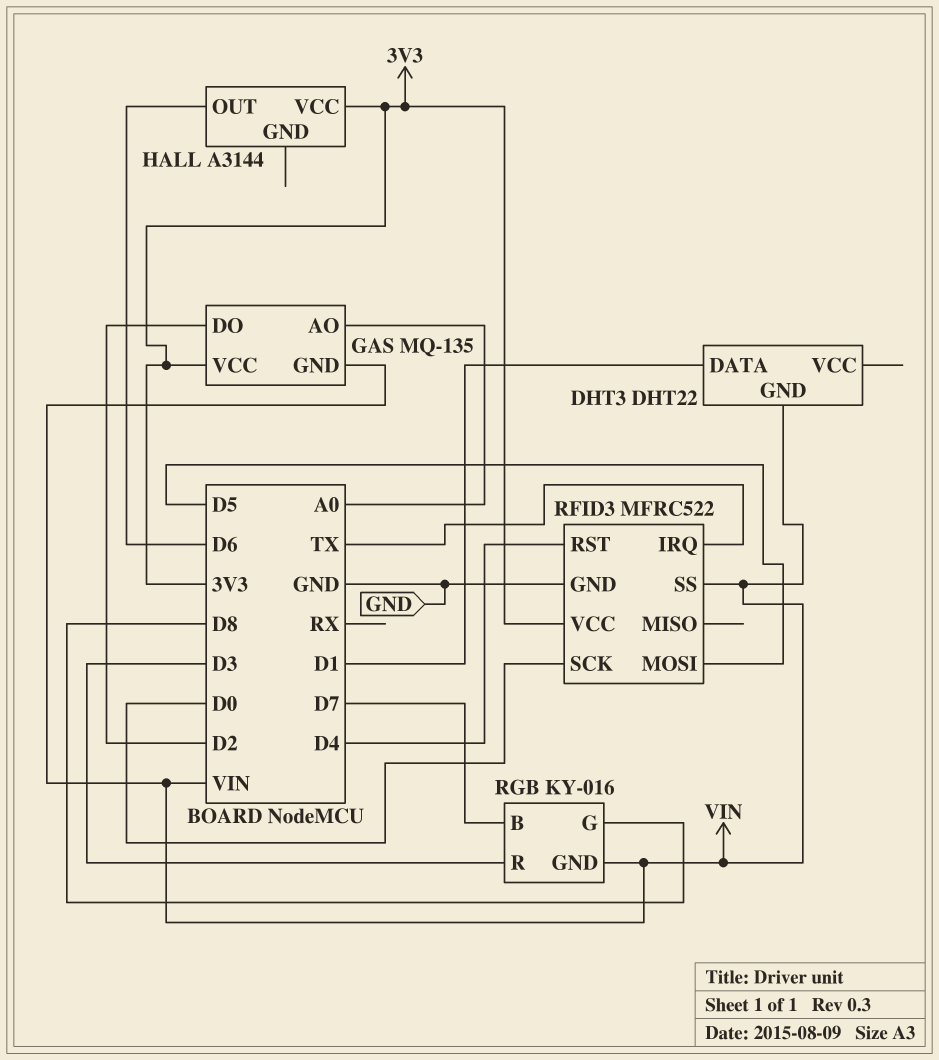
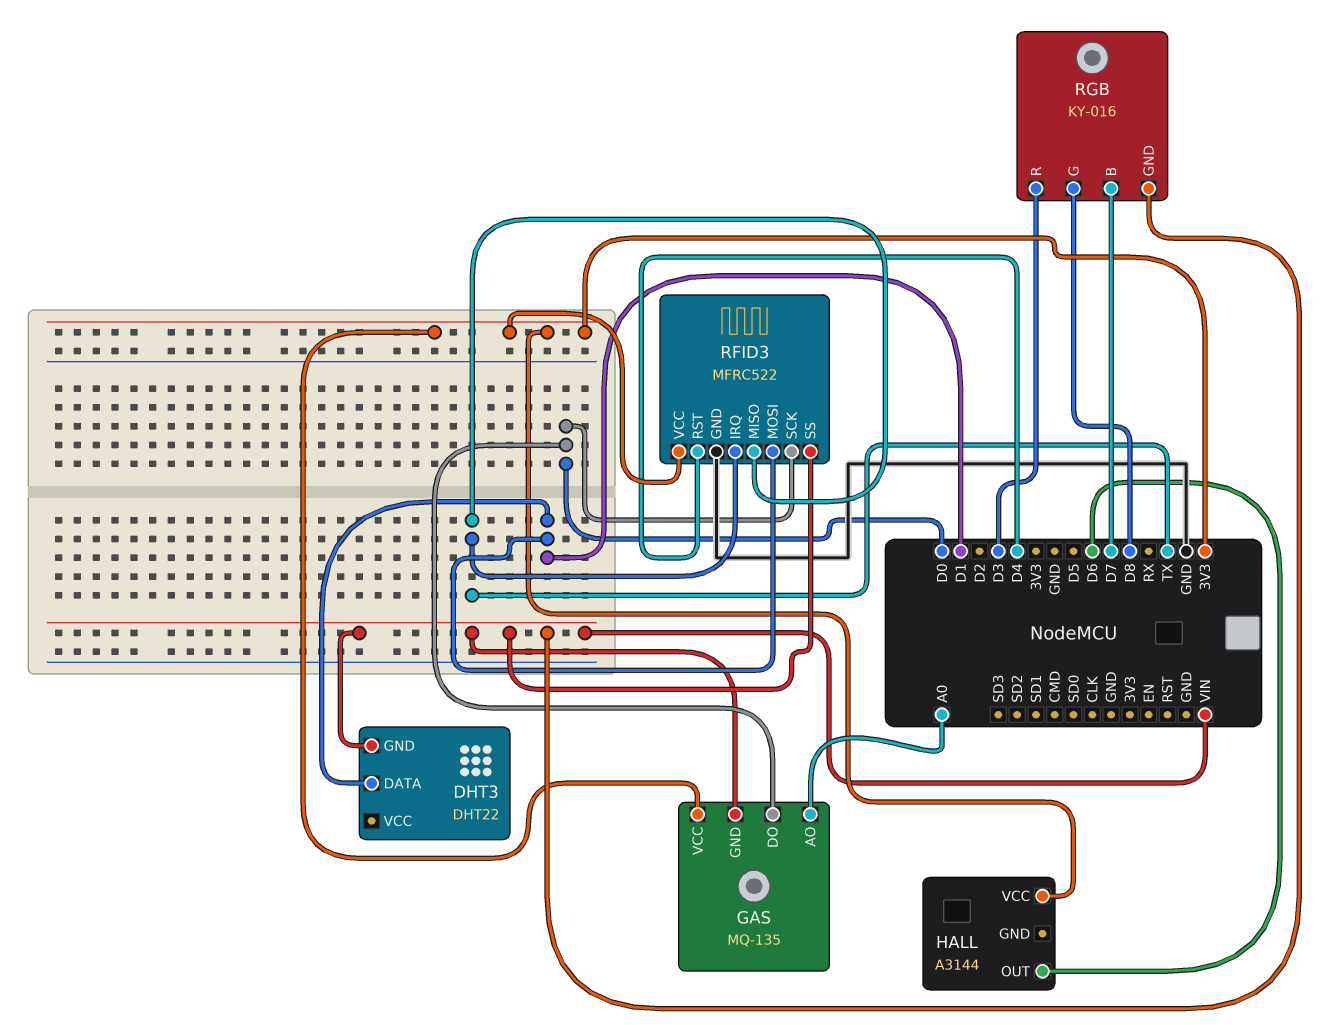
GAS pin DO: D2 -> D0
RFID3 pin MISO: none -> TX
RFID3 pin MOSI: D5 -> D1

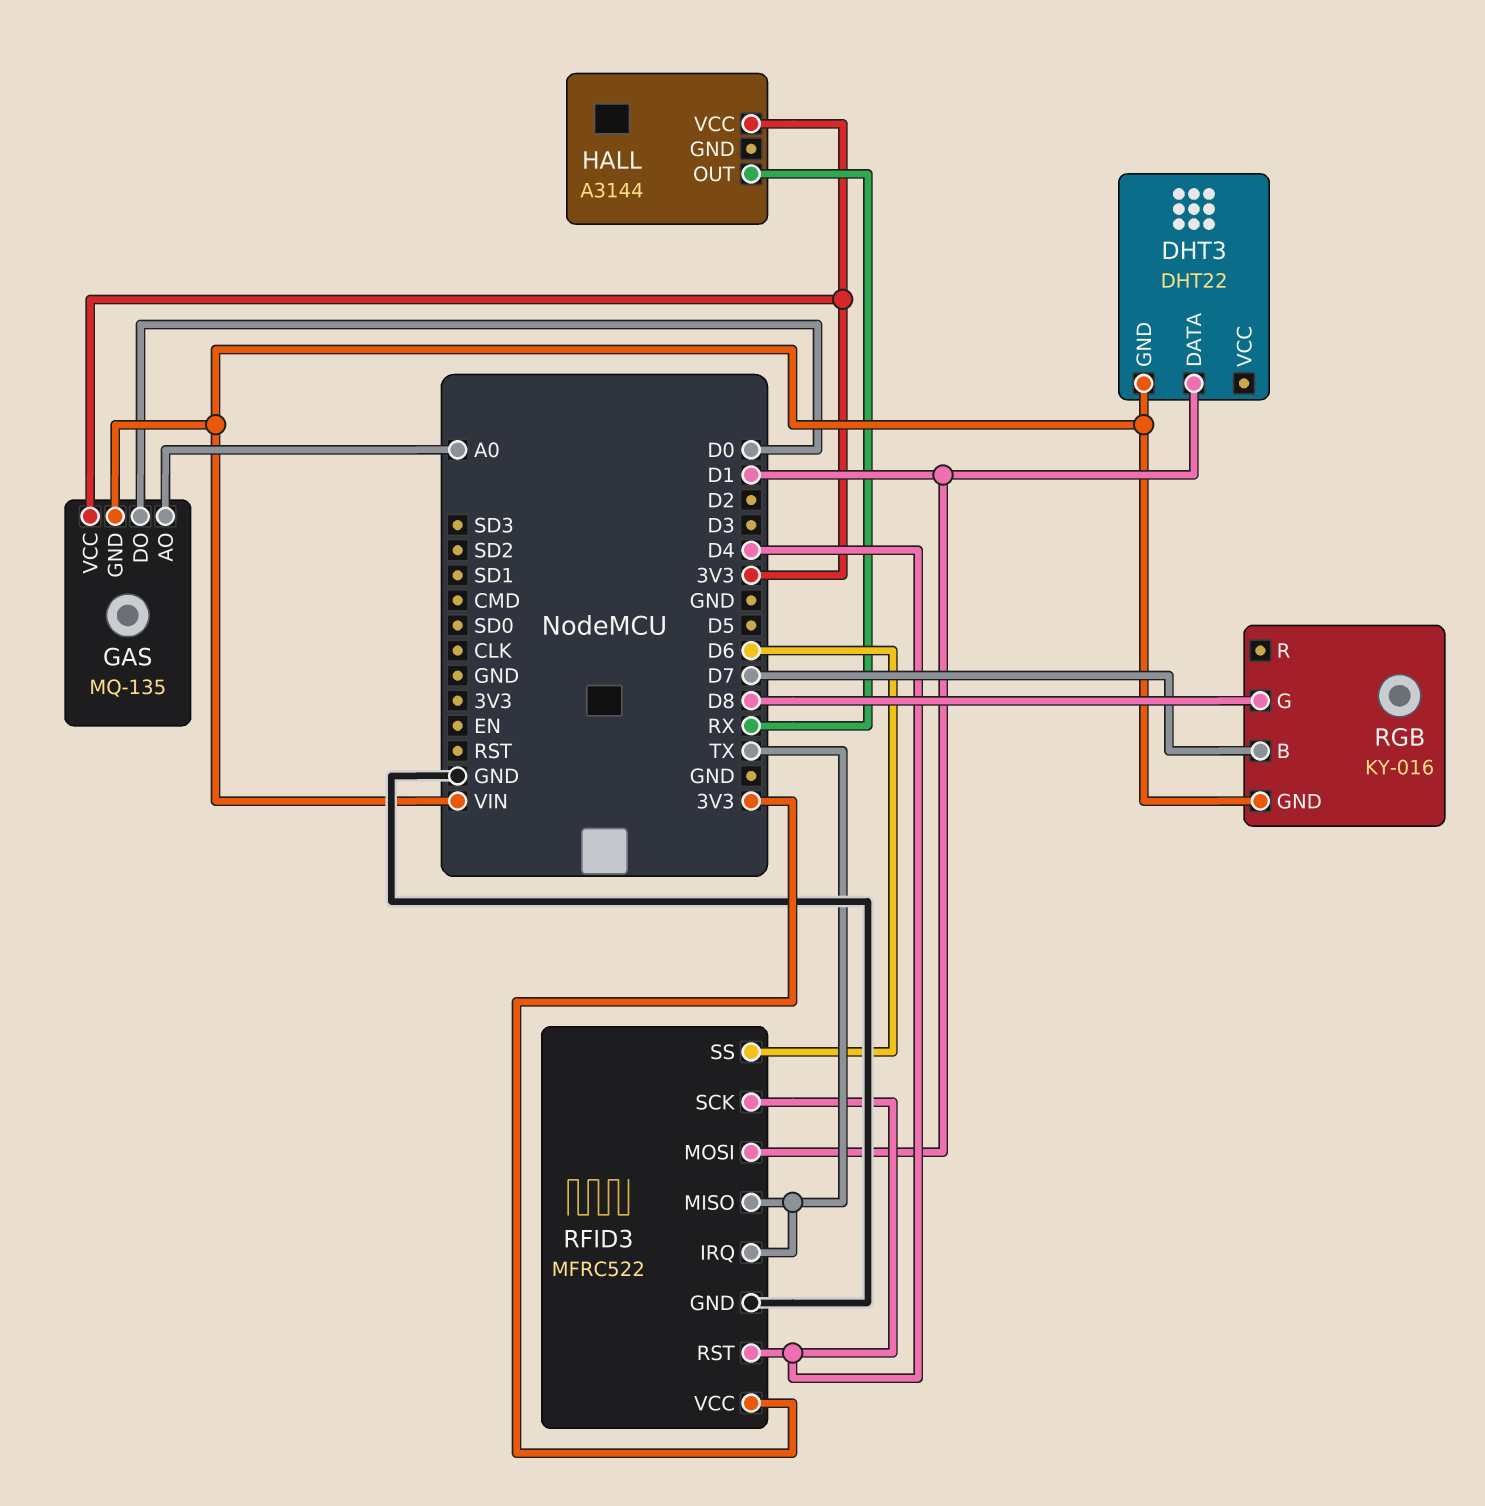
HALL pin OUT: D6 -> RX
RFID3 pin SCK: D0 -> D4
RFID3 pin SS: VIN -> D6
RGB pin R: D3 -> none

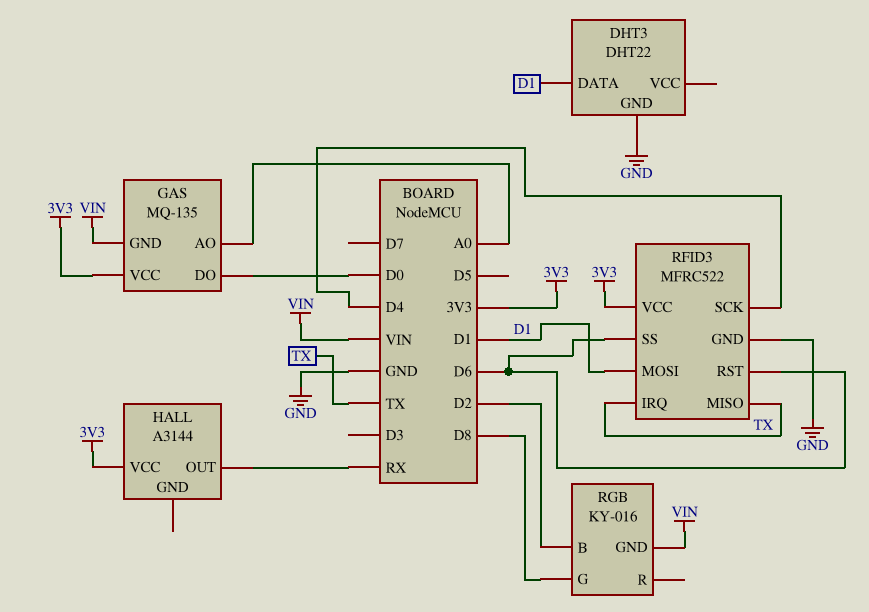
DHT3 pin GND: VIN -> GND
RFID3 pin RST: D4 -> D6
RGB pin B: D7 -> D2

